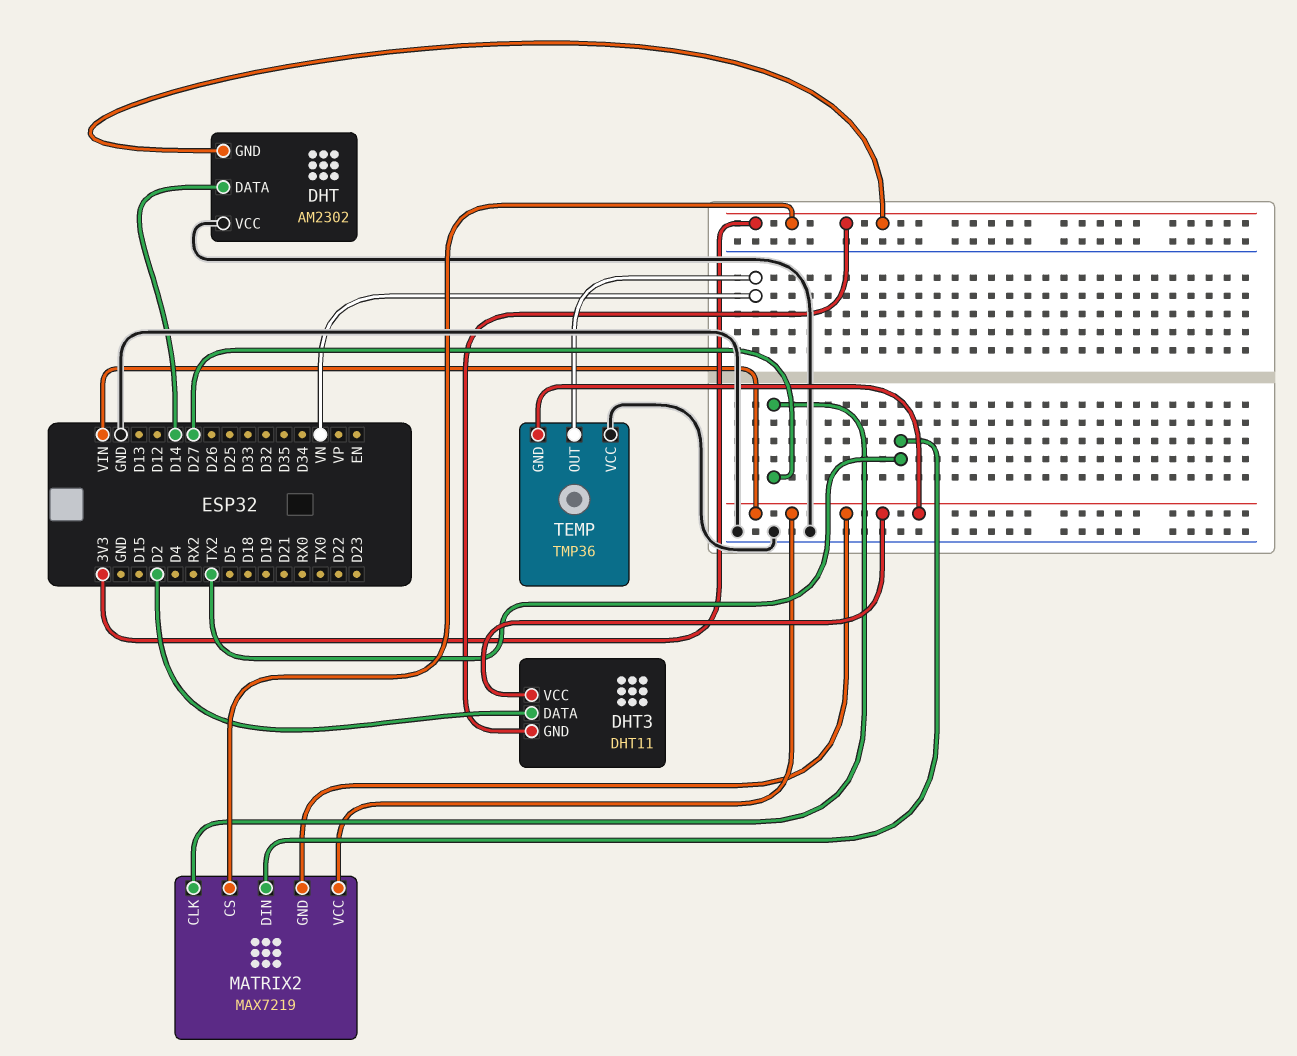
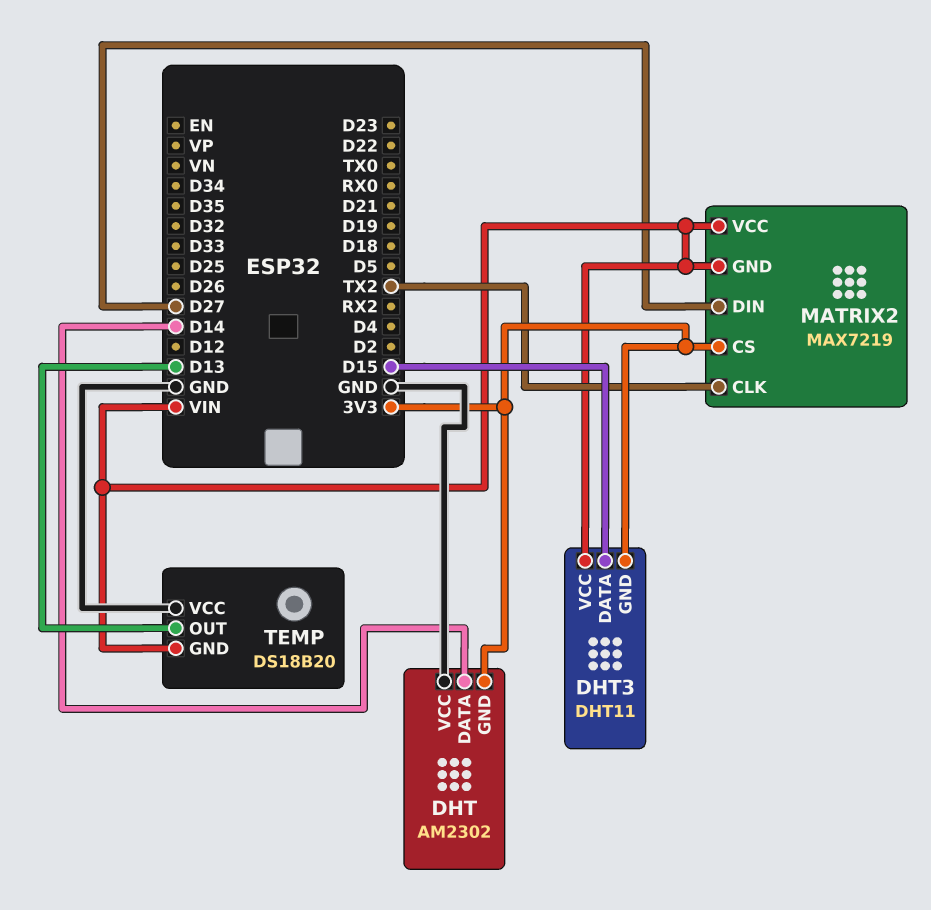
DHT3 pin DATA: D2 -> D15
MATRIX2 pin CLK: D27 -> TX2
MATRIX2 pin DIN: TX2 -> D27
TEMP: TMP36 -> DS18B20
TEMP pin OUT: VN -> D13

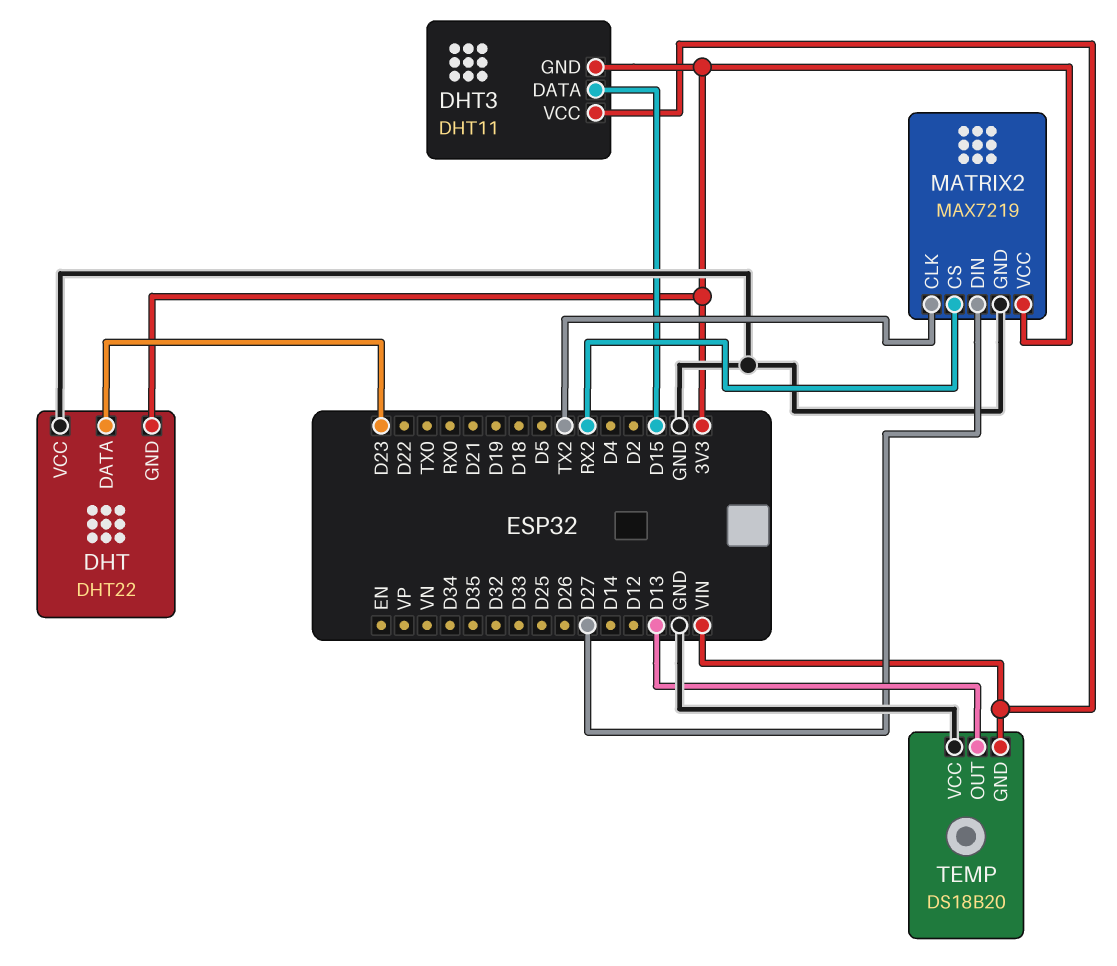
DHT: AM2302 -> DHT22
DHT pin DATA: D14 -> D23
MATRIX2 pin CS: 3V3 -> RX2
MATRIX2 pin GND: VIN -> GND
MATRIX2 pin VCC: VIN -> 3V3

